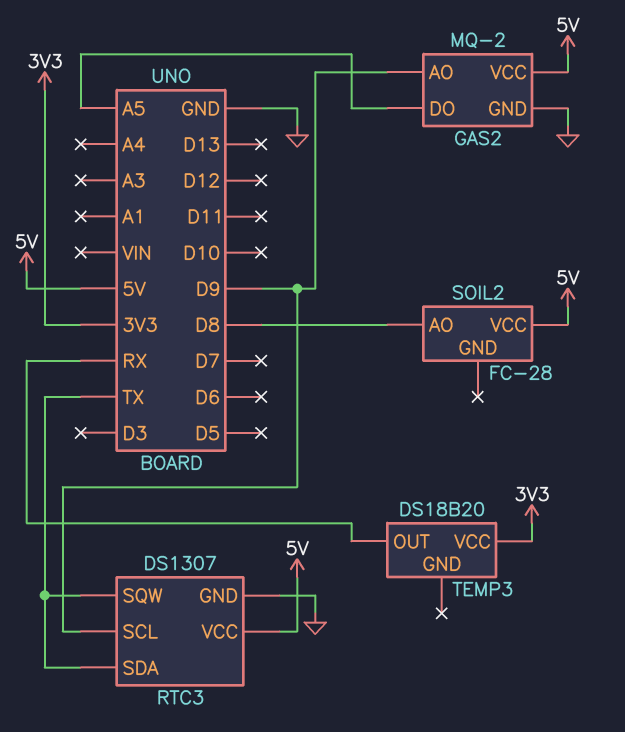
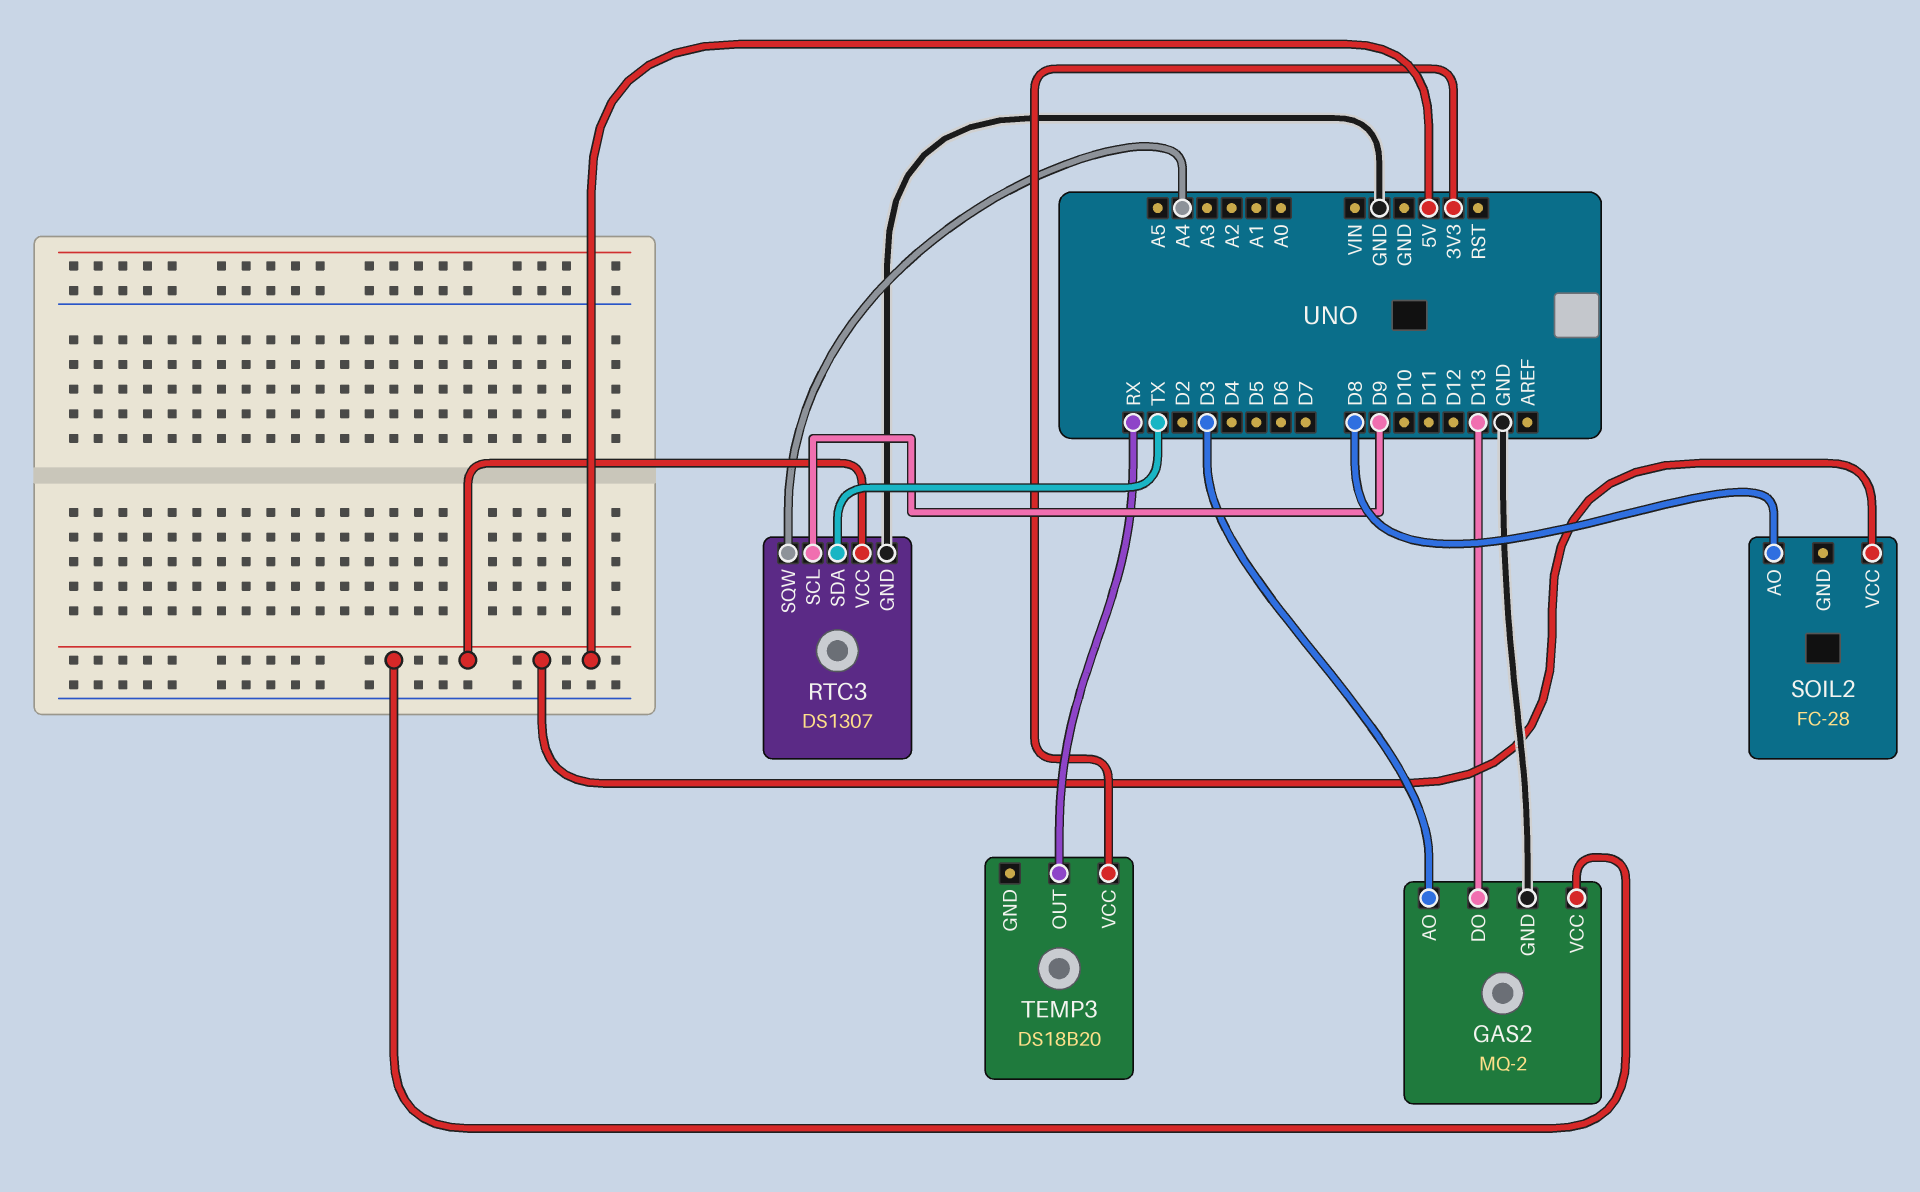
GAS2 pin AO: D9 -> D3
GAS2 pin DO: A5 -> D13
RTC3 pin SQW: TX -> A4

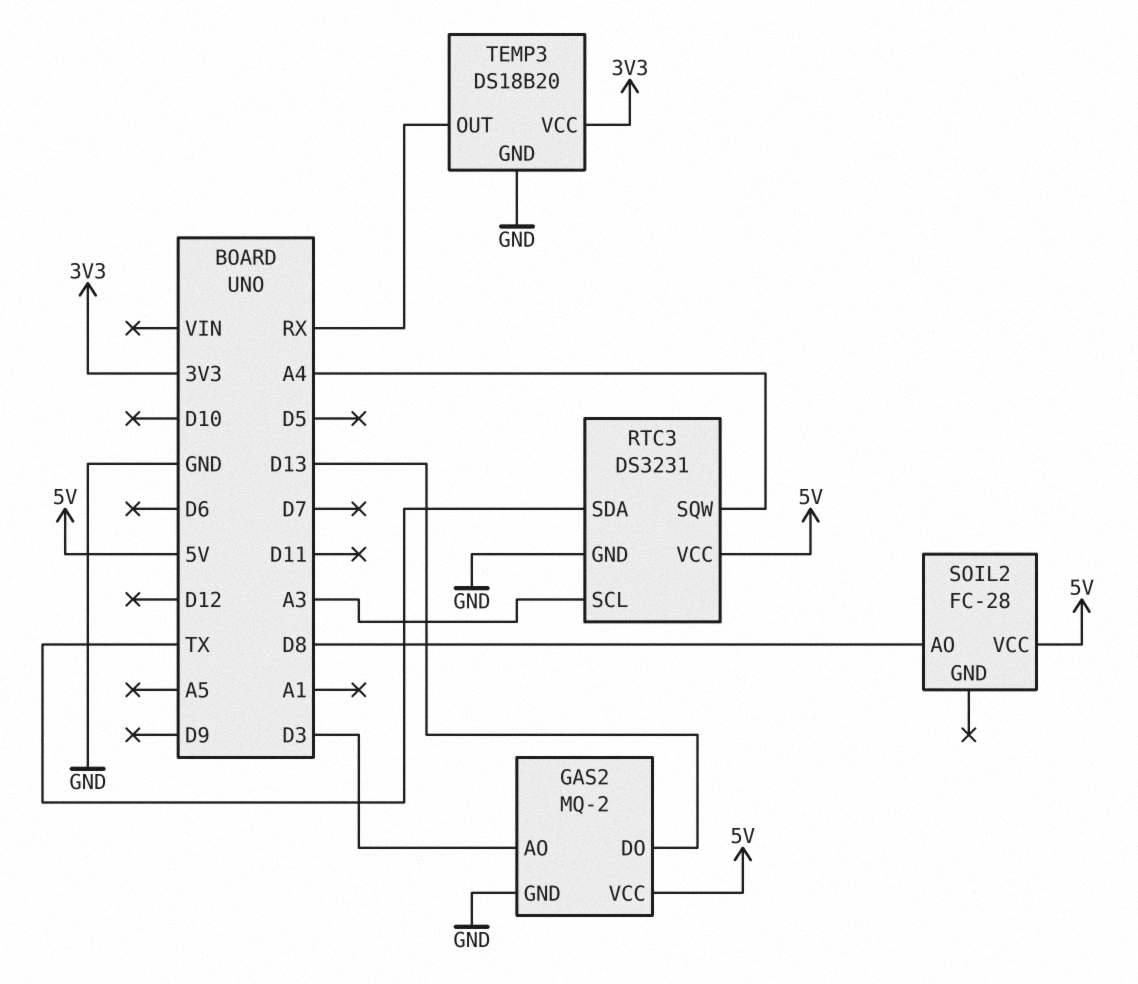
RTC3: DS1307 -> DS3231
RTC3 pin SCL: D9 -> A3
TEMP3 pin GND: none -> GND

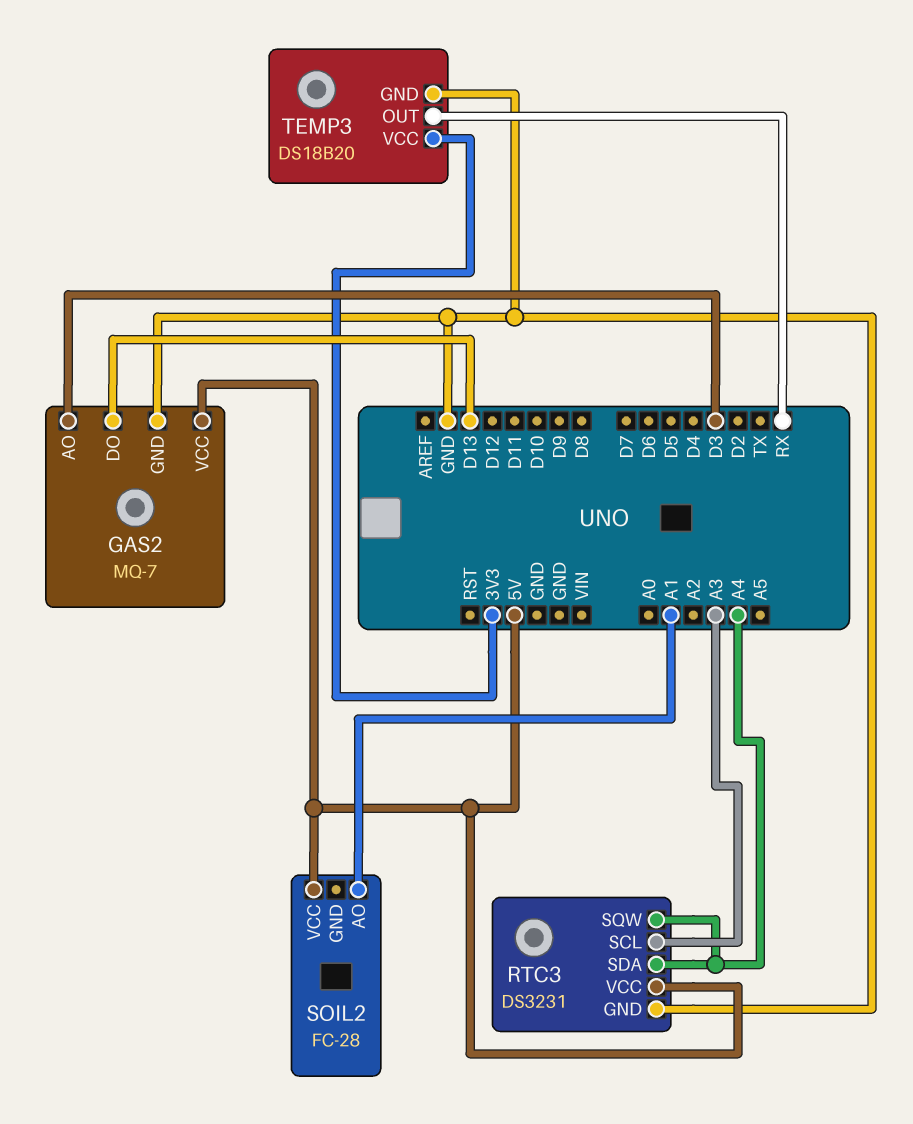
GAS2: MQ-2 -> MQ-7
RTC3 pin SDA: TX -> A4
SOIL2 pin AO: D8 -> A1

